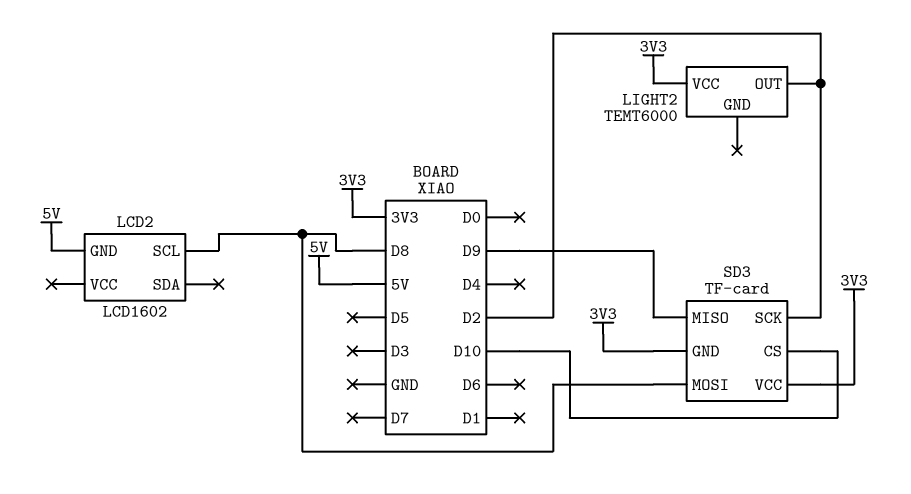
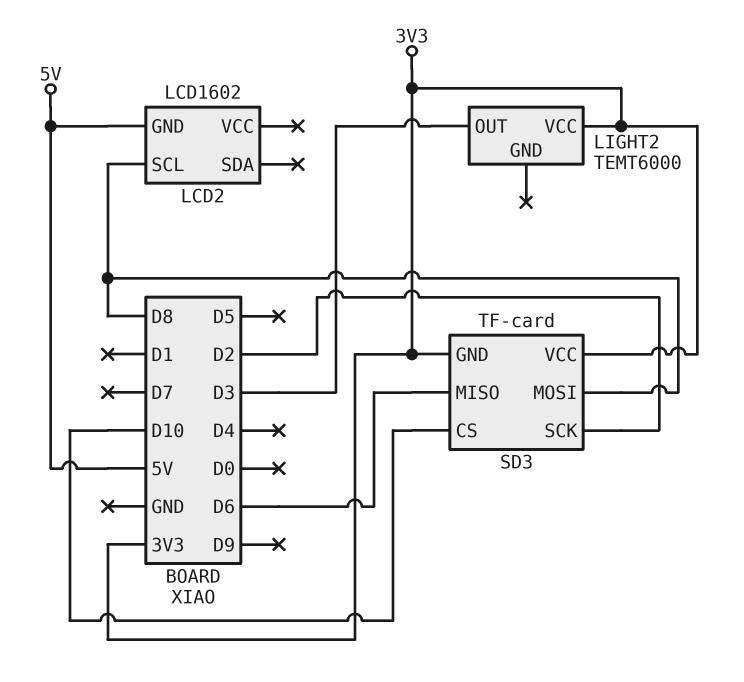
LIGHT2 pin OUT: D2 -> D3
SD3 pin MISO: D9 -> D6

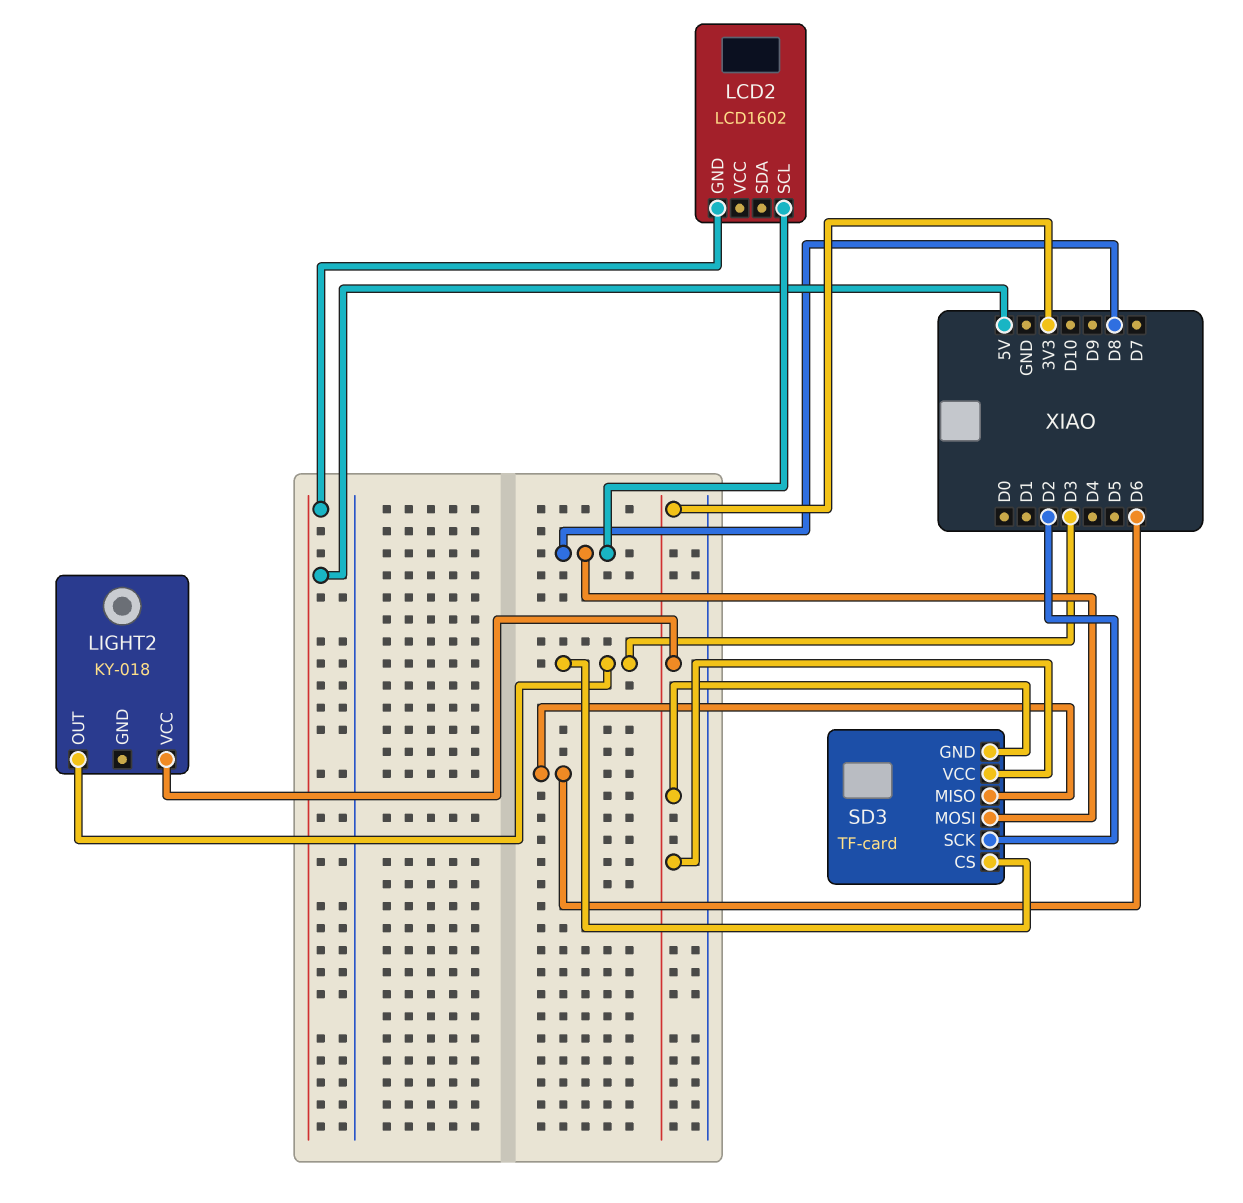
LIGHT2: TEMT6000 -> KY-018
SD3 pin CS: D10 -> D3

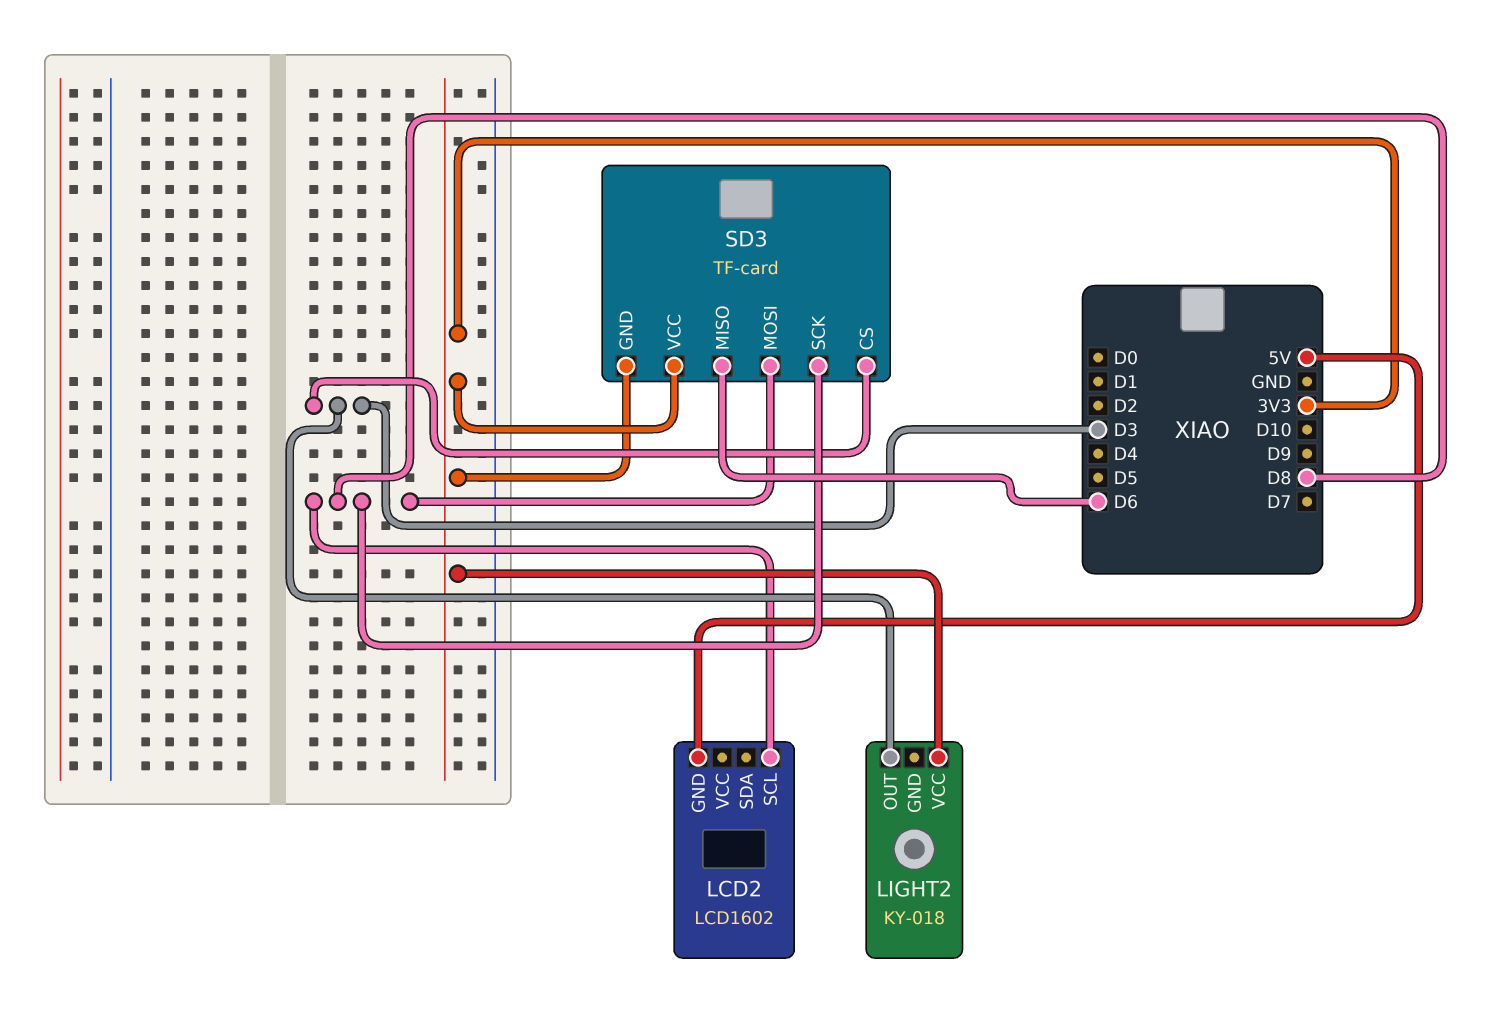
SD3 pin SCK: D2 -> D8

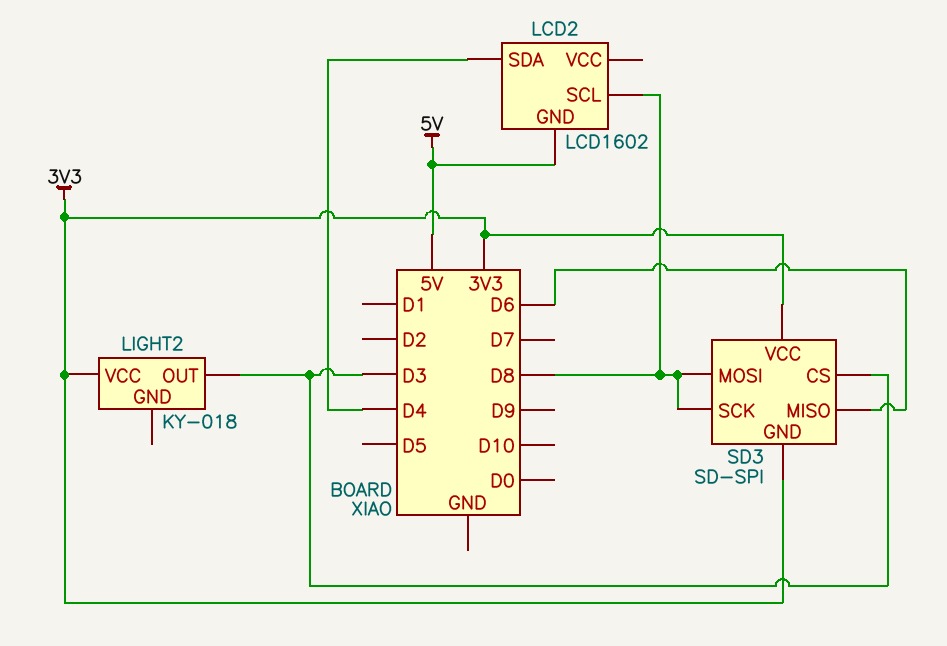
LCD2 pin SDA: none -> D4
SD3: TF-card -> SD-SPI

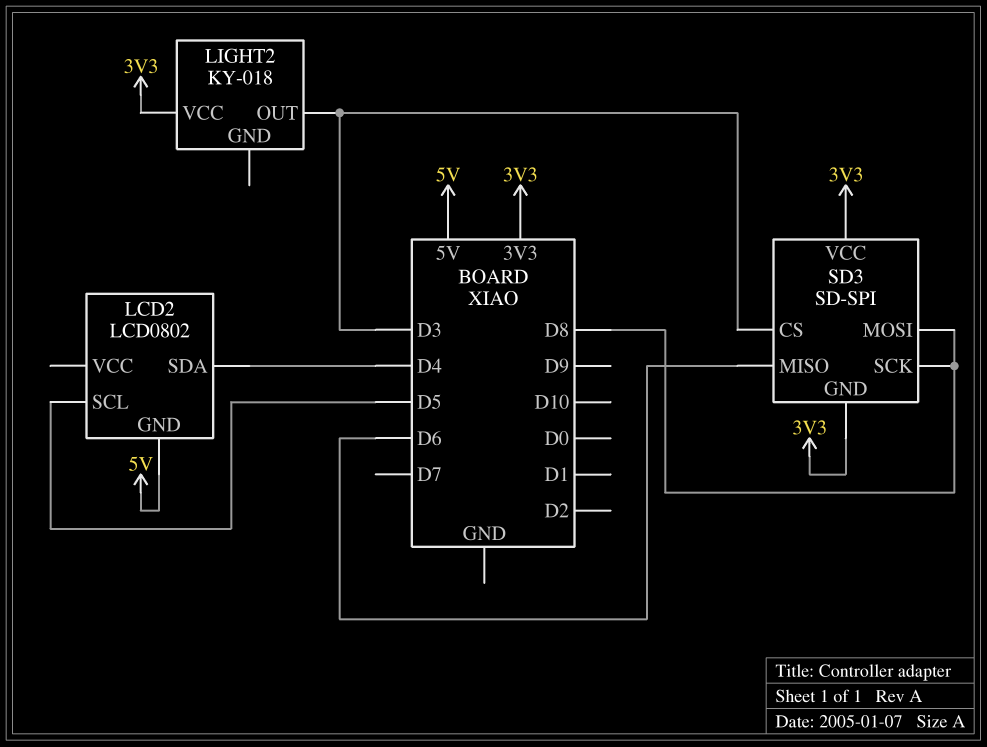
LCD2: LCD1602 -> LCD0802
LCD2 pin SCL: D8 -> D5

